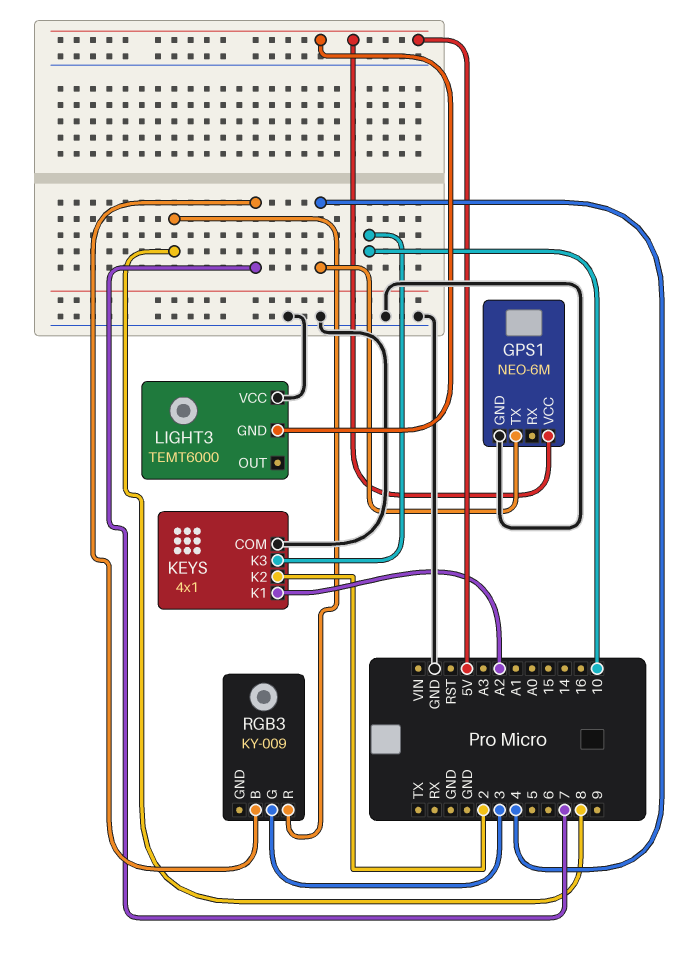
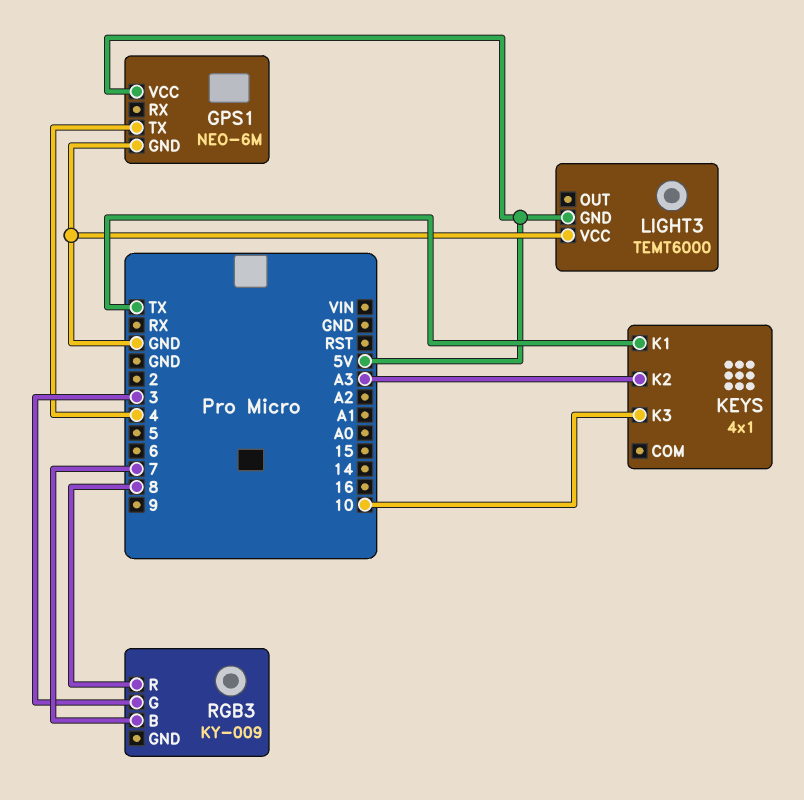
KEYS pin COM: GND -> none
KEYS pin K1: A2 -> TX
KEYS pin K2: 2 -> A3

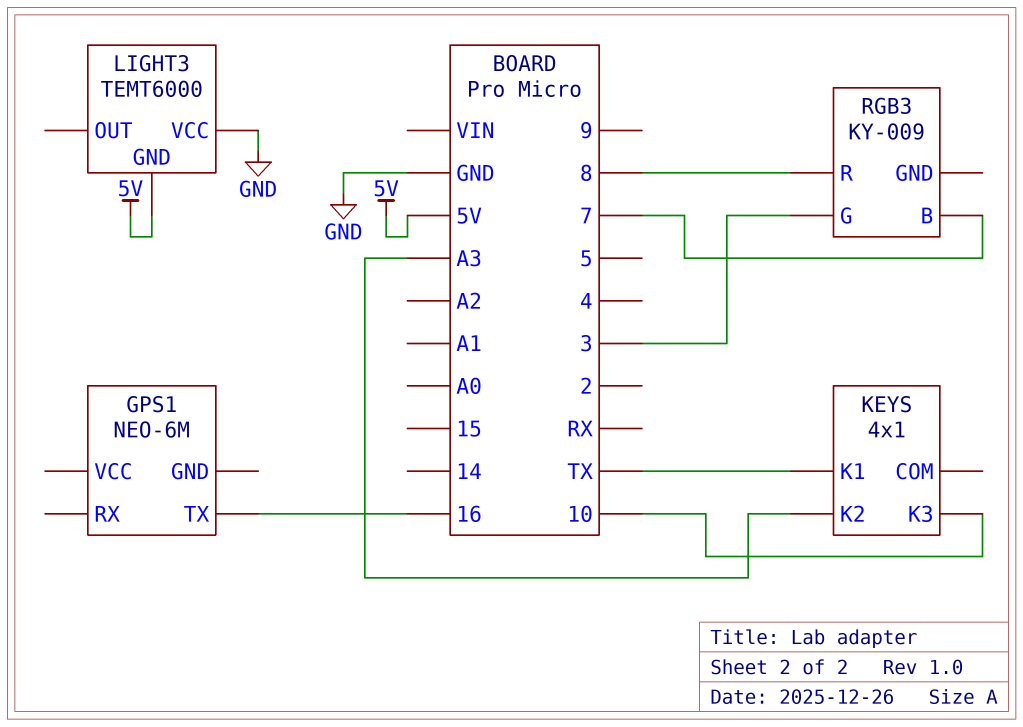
GPS1 pin GND: GND -> none
GPS1 pin TX: 4 -> 16
GPS1 pin VCC: 5V -> none

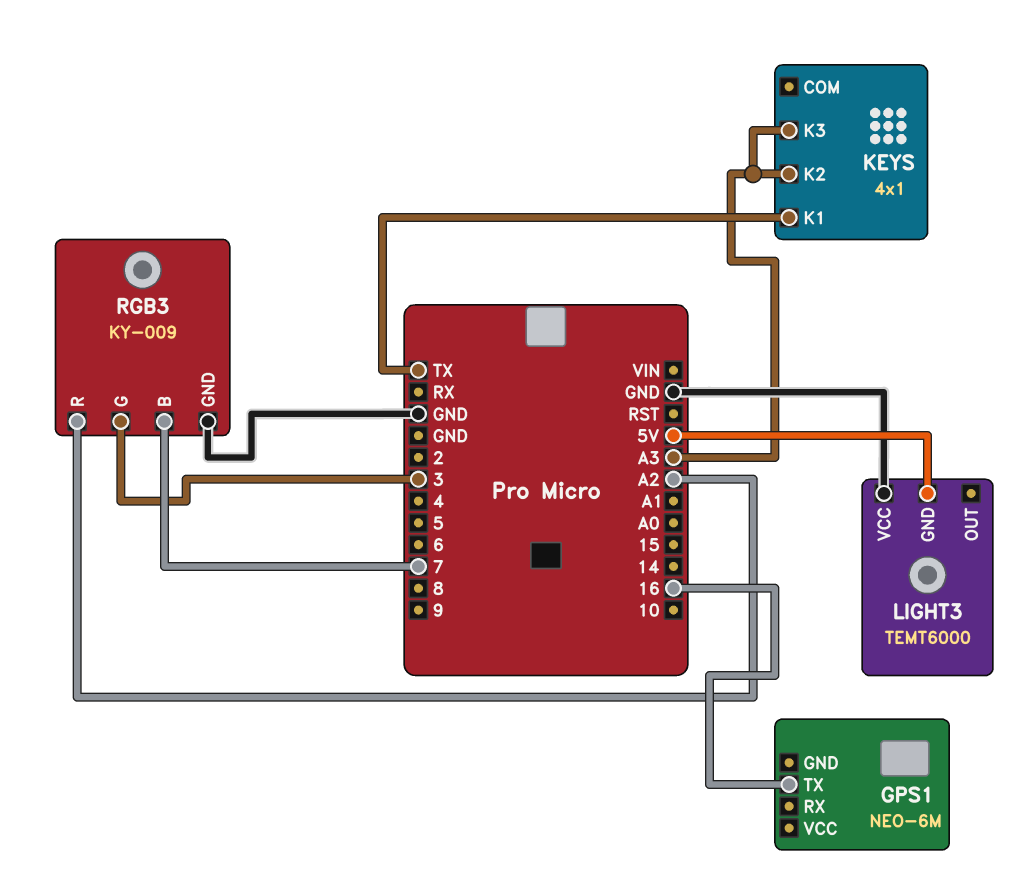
KEYS pin K3: 10 -> A3
RGB3 pin GND: none -> GND
RGB3 pin R: 8 -> A2

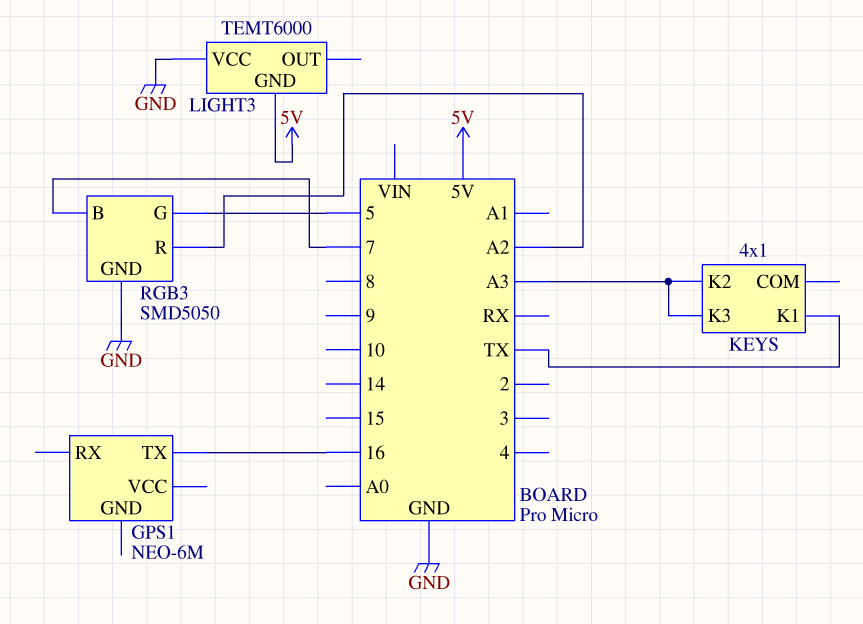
RGB3: KY-009 -> SMD5050
RGB3 pin G: 3 -> 5

